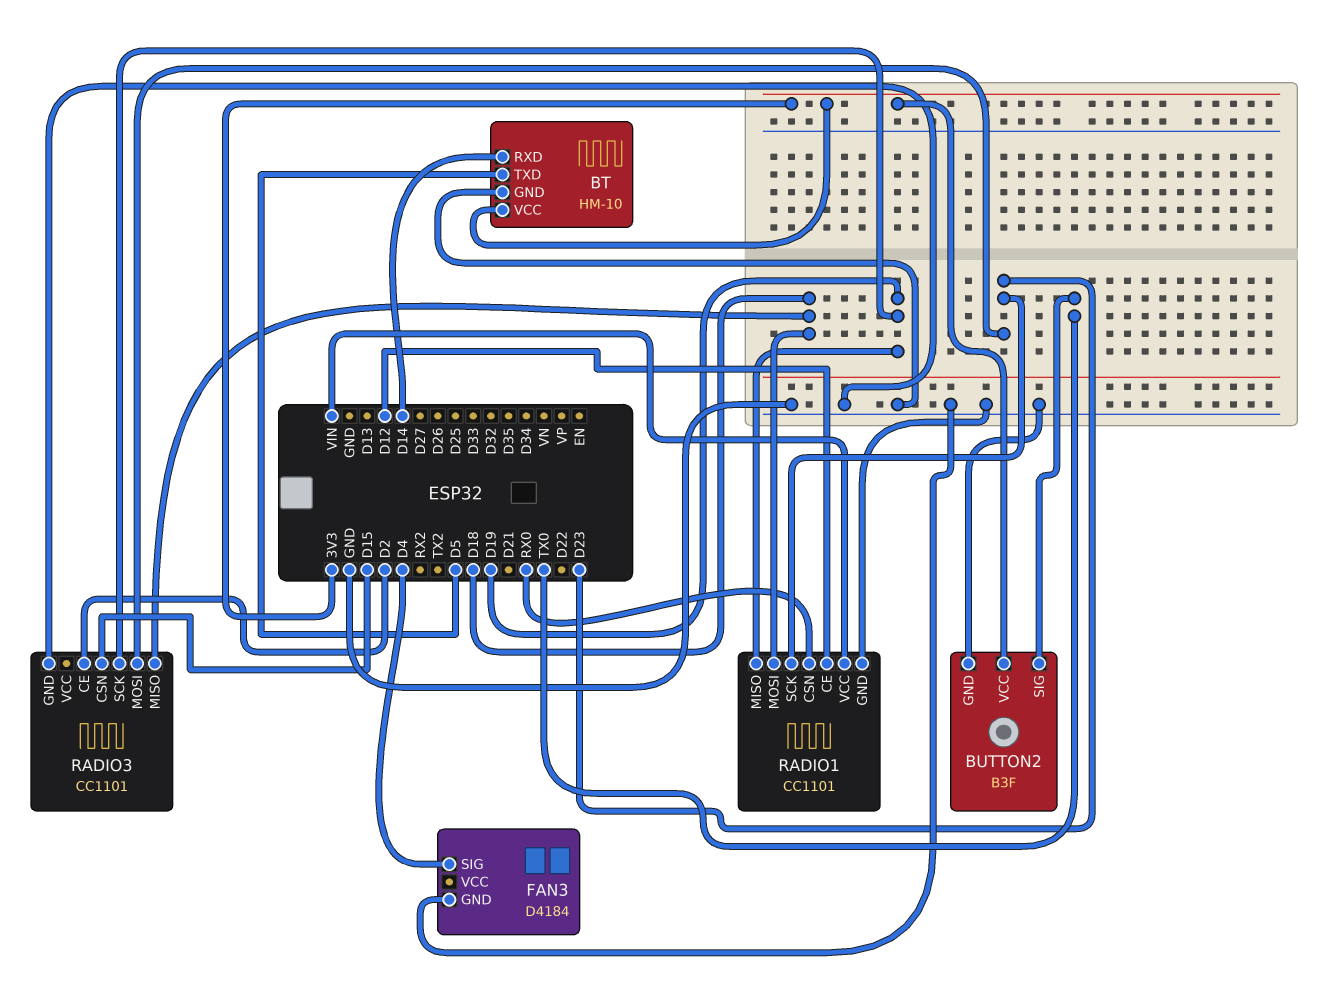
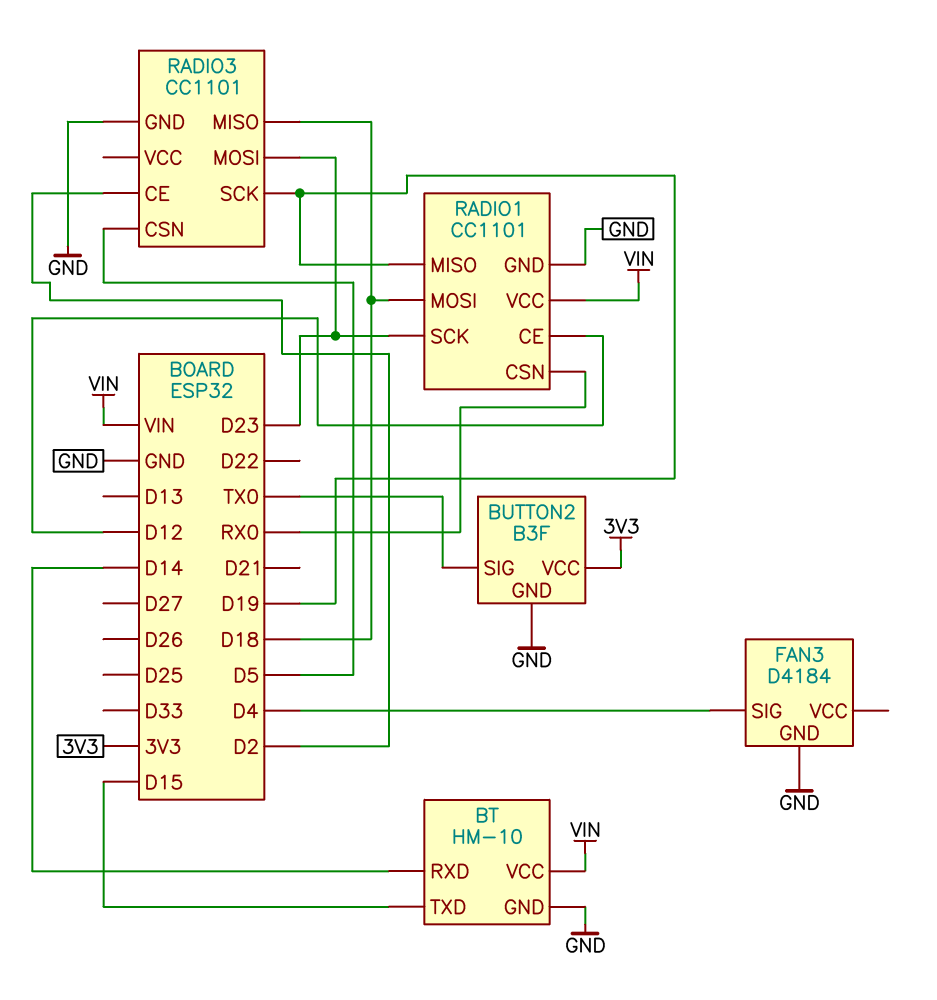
BT pin TXD: D5 -> D15
BT pin VCC: 3V3 -> VIN
RADIO3 pin CSN: D15 -> D5

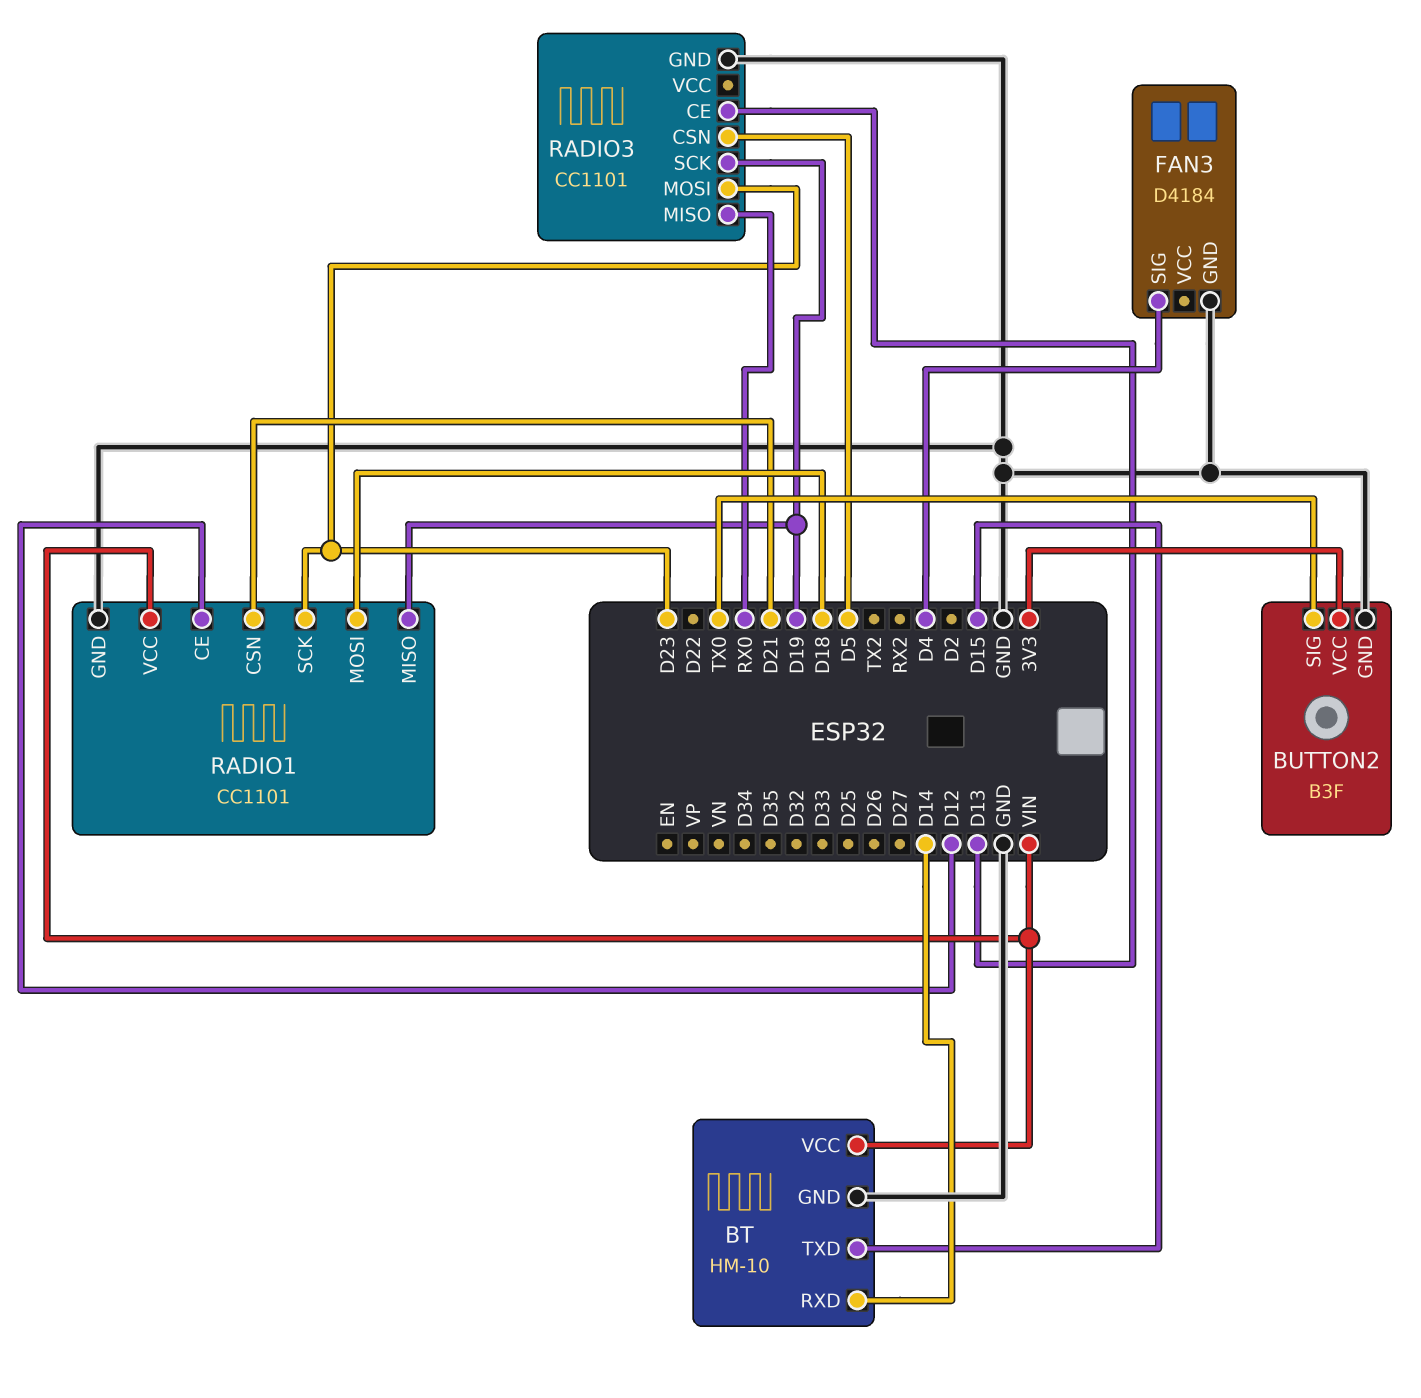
RADIO1 pin CSN: RX0 -> D21
RADIO3 pin CE: D2 -> D13
RADIO3 pin MISO: D18 -> RX0

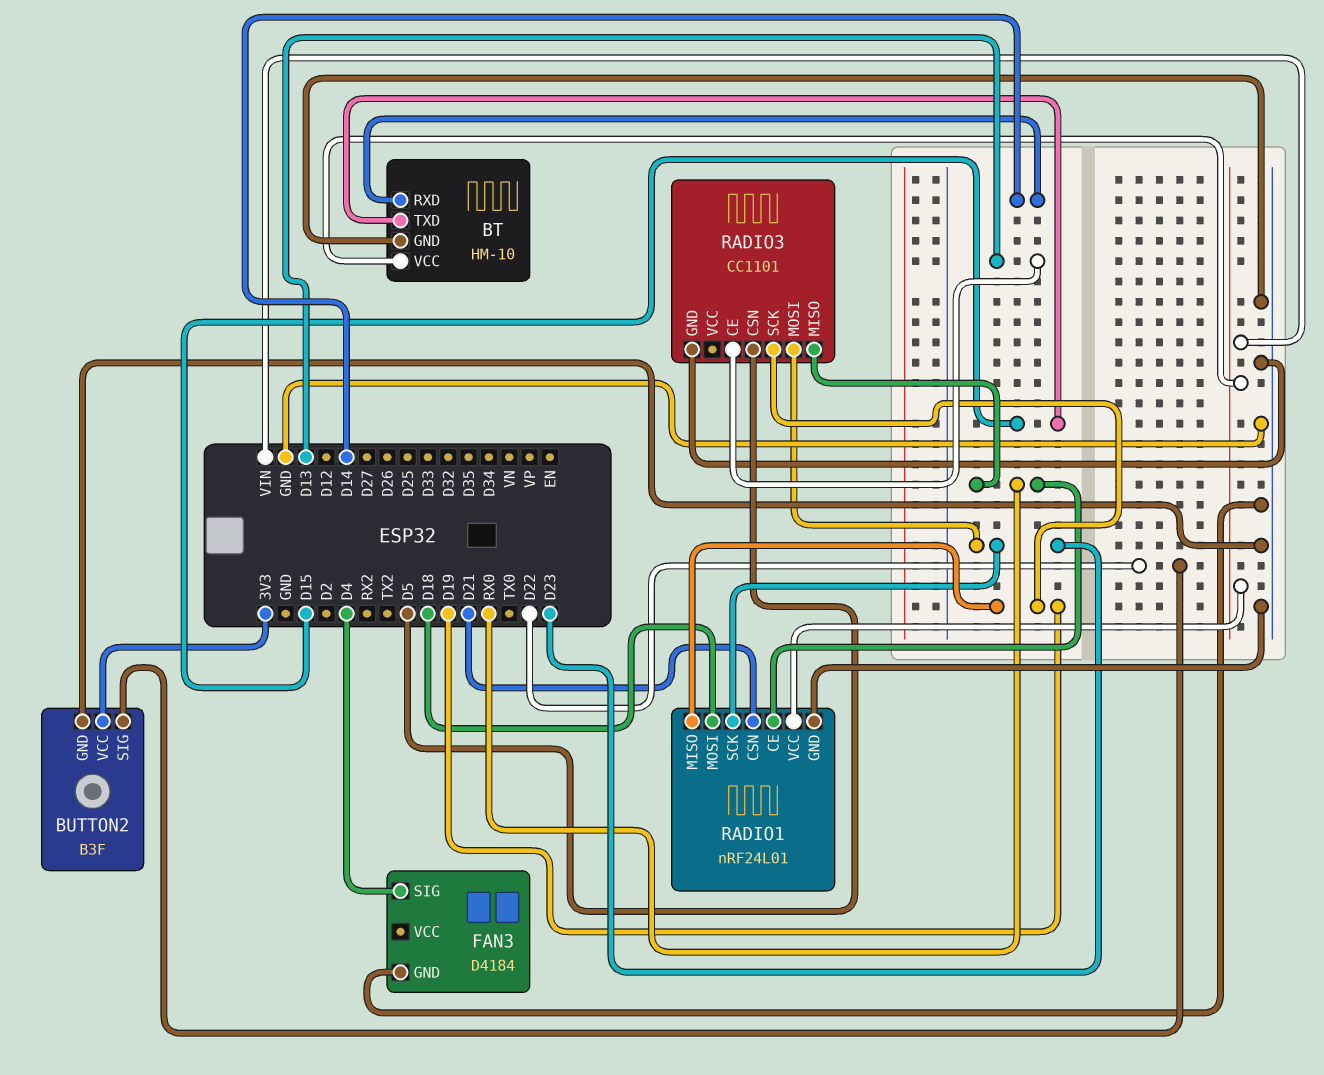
BUTTON2 pin SIG: TX0 -> D22
RADIO1: CC1101 -> nRF24L01
RADIO1 pin CE: D12 -> RX0

